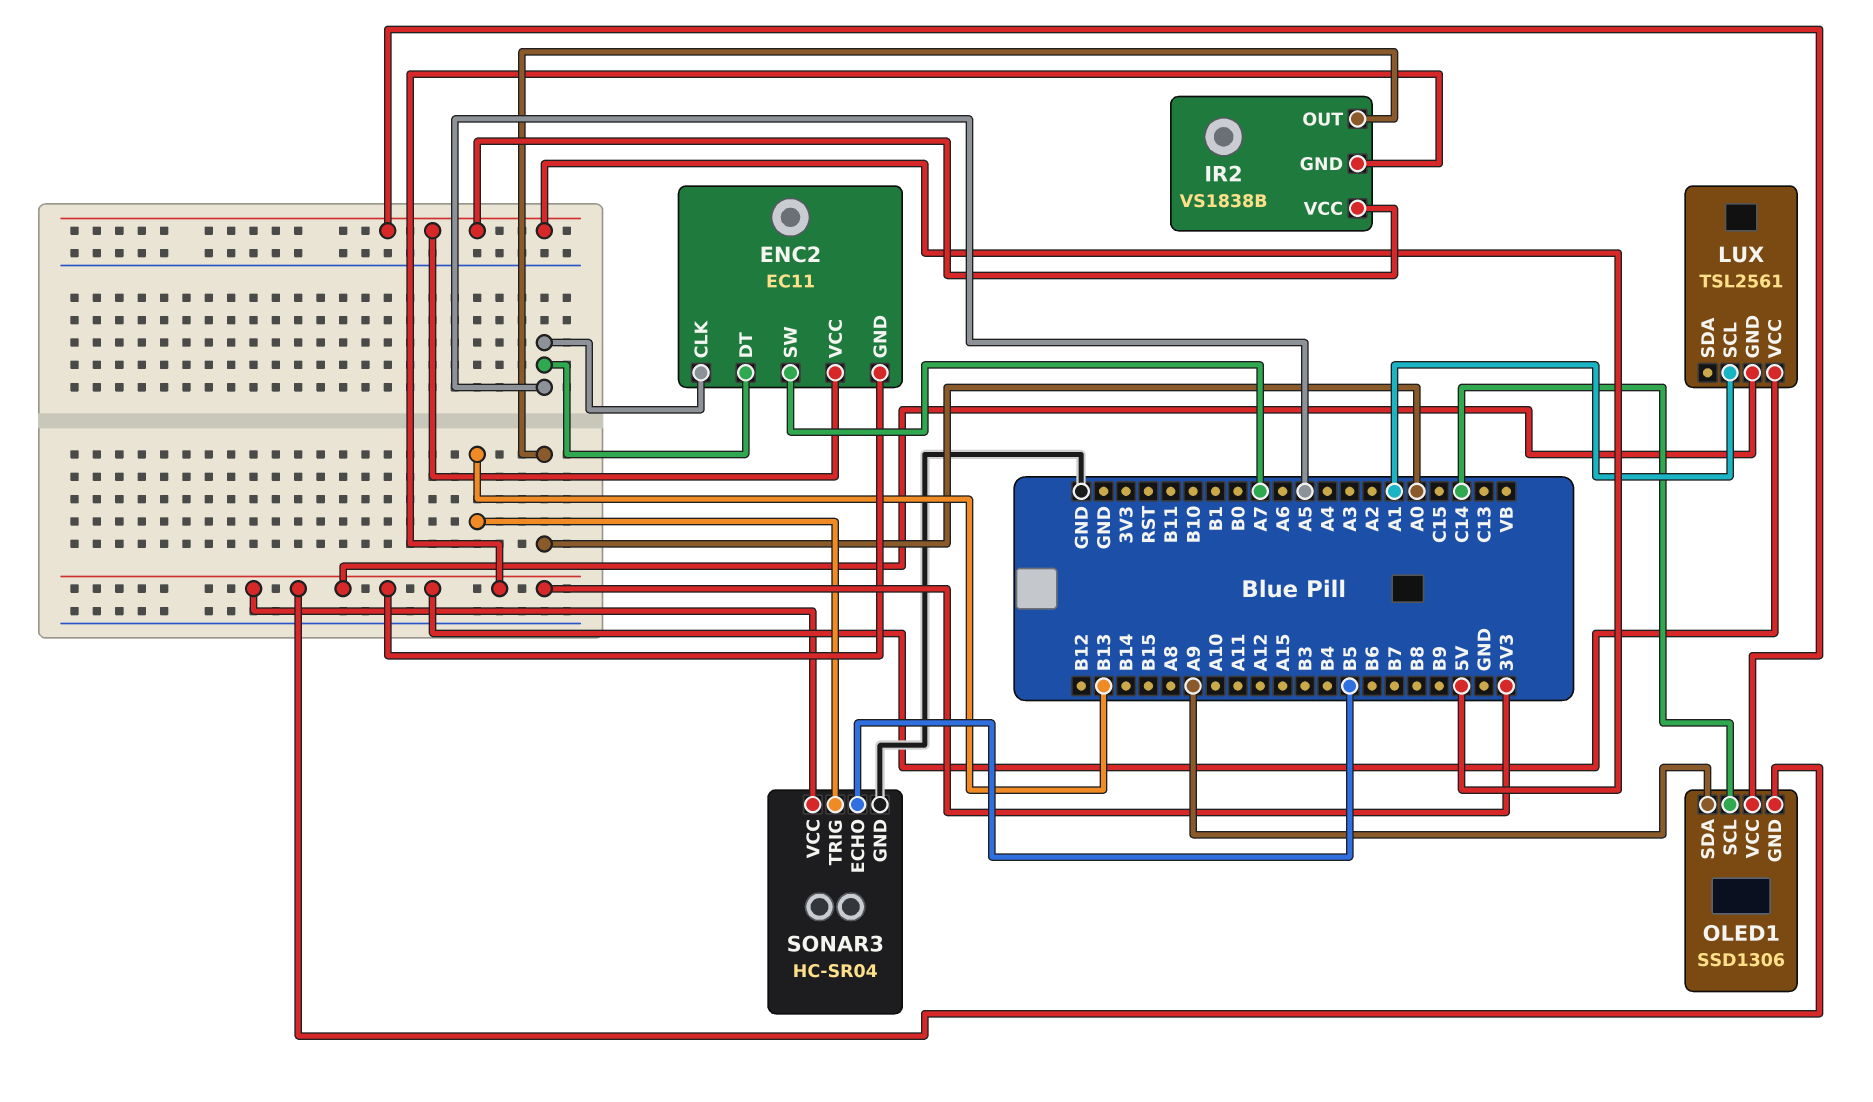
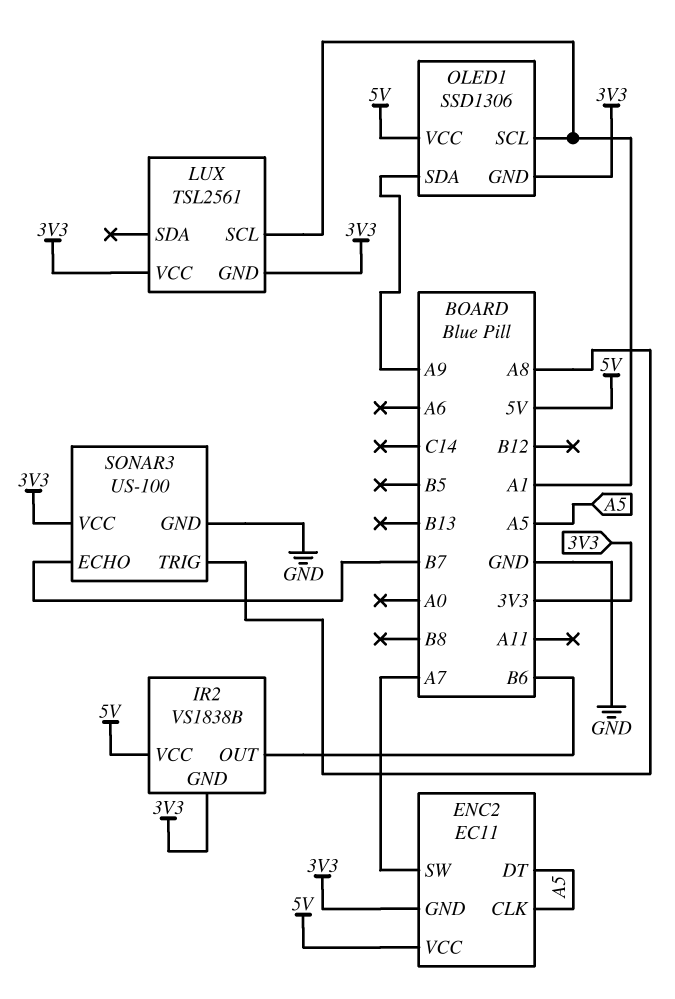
IR2 pin OUT: A0 -> B6
OLED1 pin SCL: C14 -> A1
SONAR3: HC-SR04 -> US-100
SONAR3 pin ECHO: B5 -> B7
SONAR3 pin TRIG: B13 -> A8

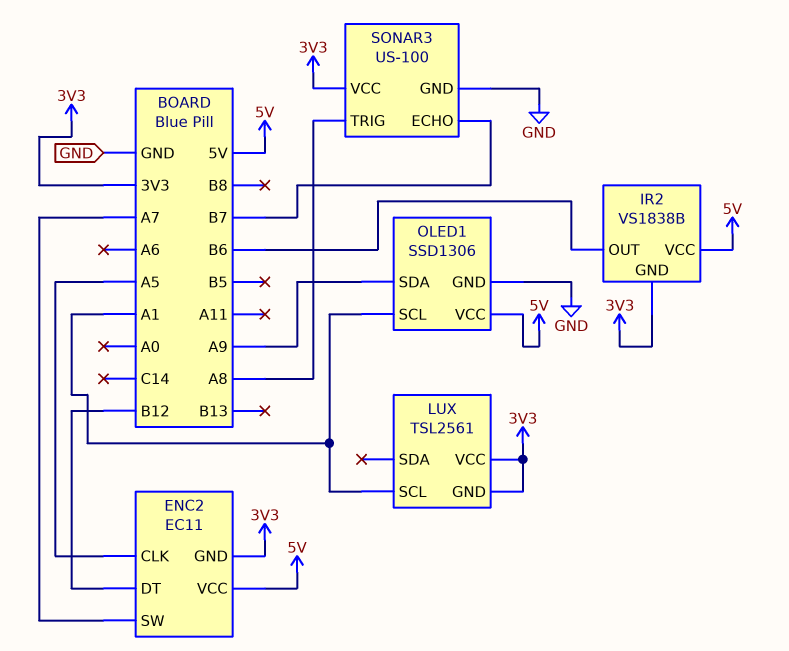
ENC2 pin DT: A5 -> B12
OLED1 pin GND: 3V3 -> GND

